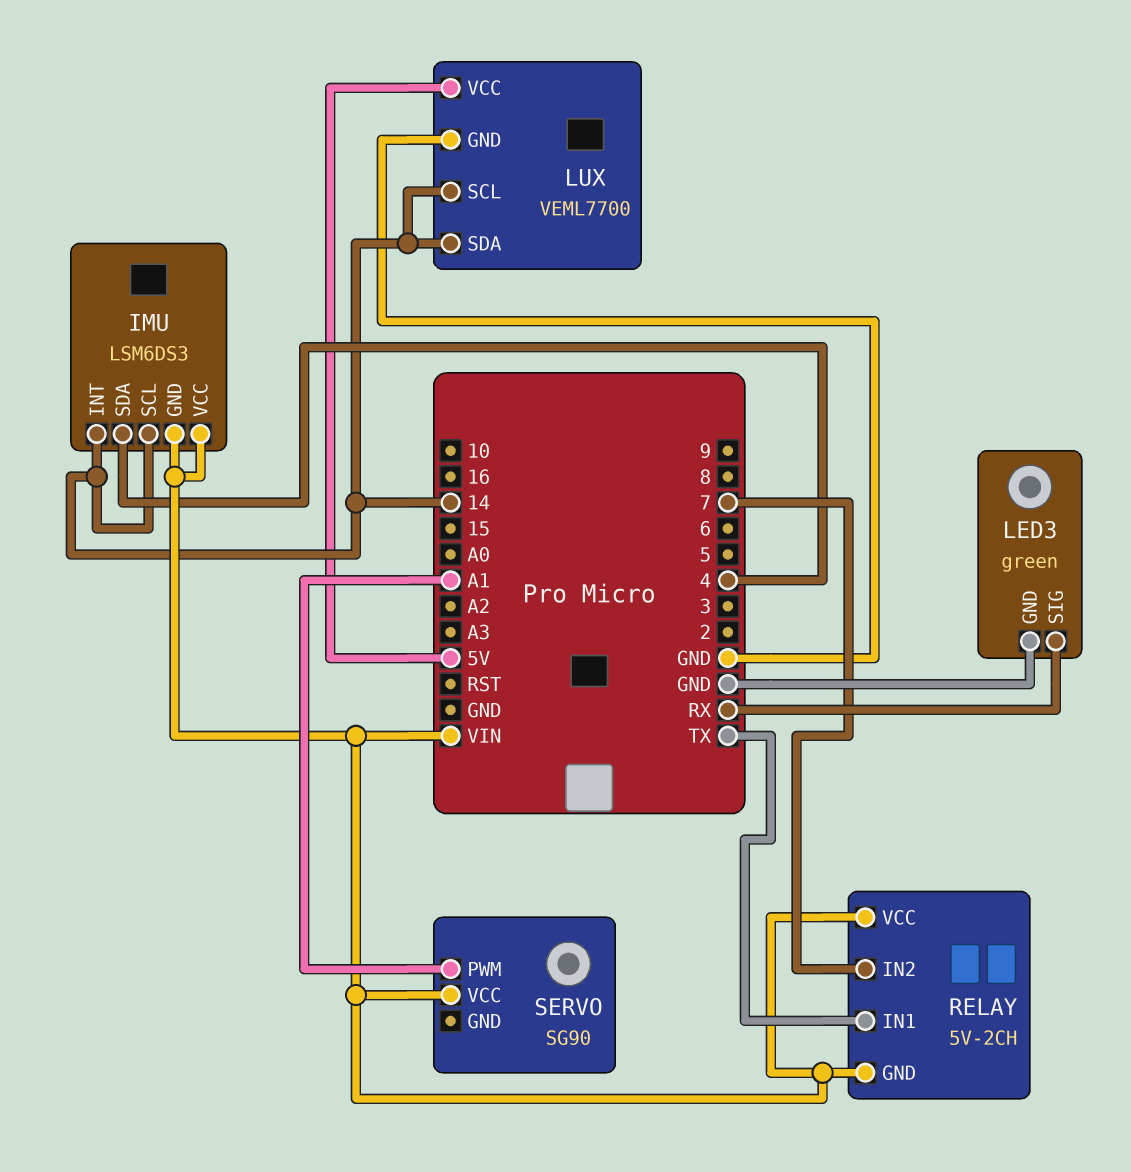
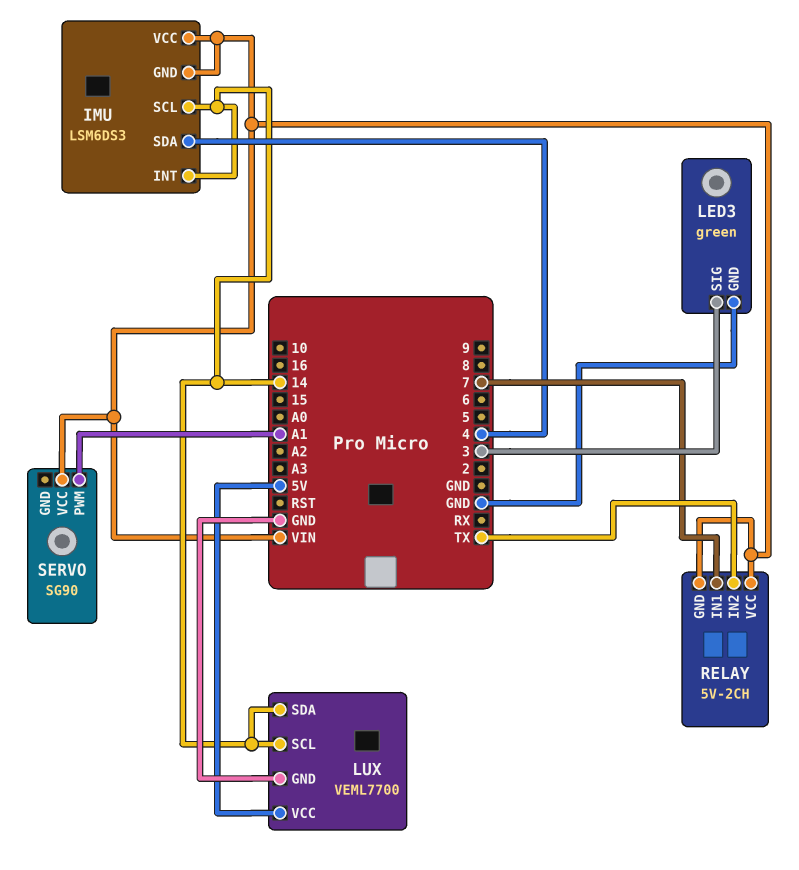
LED3 pin SIG: RX -> 3
RELAY pin IN1: TX -> 7
RELAY pin IN2: 7 -> TX

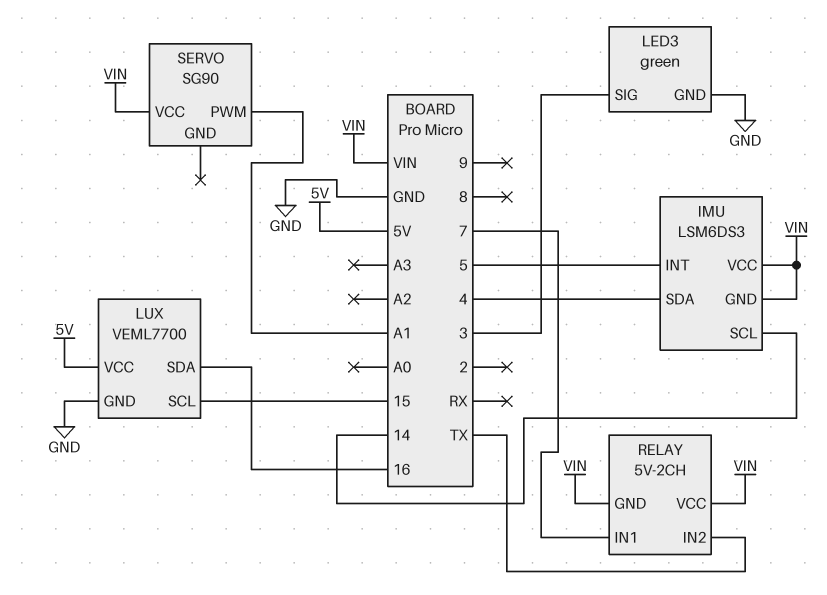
IMU pin INT: 14 -> 5
LUX pin SCL: 14 -> 15
LUX pin SDA: 14 -> 16

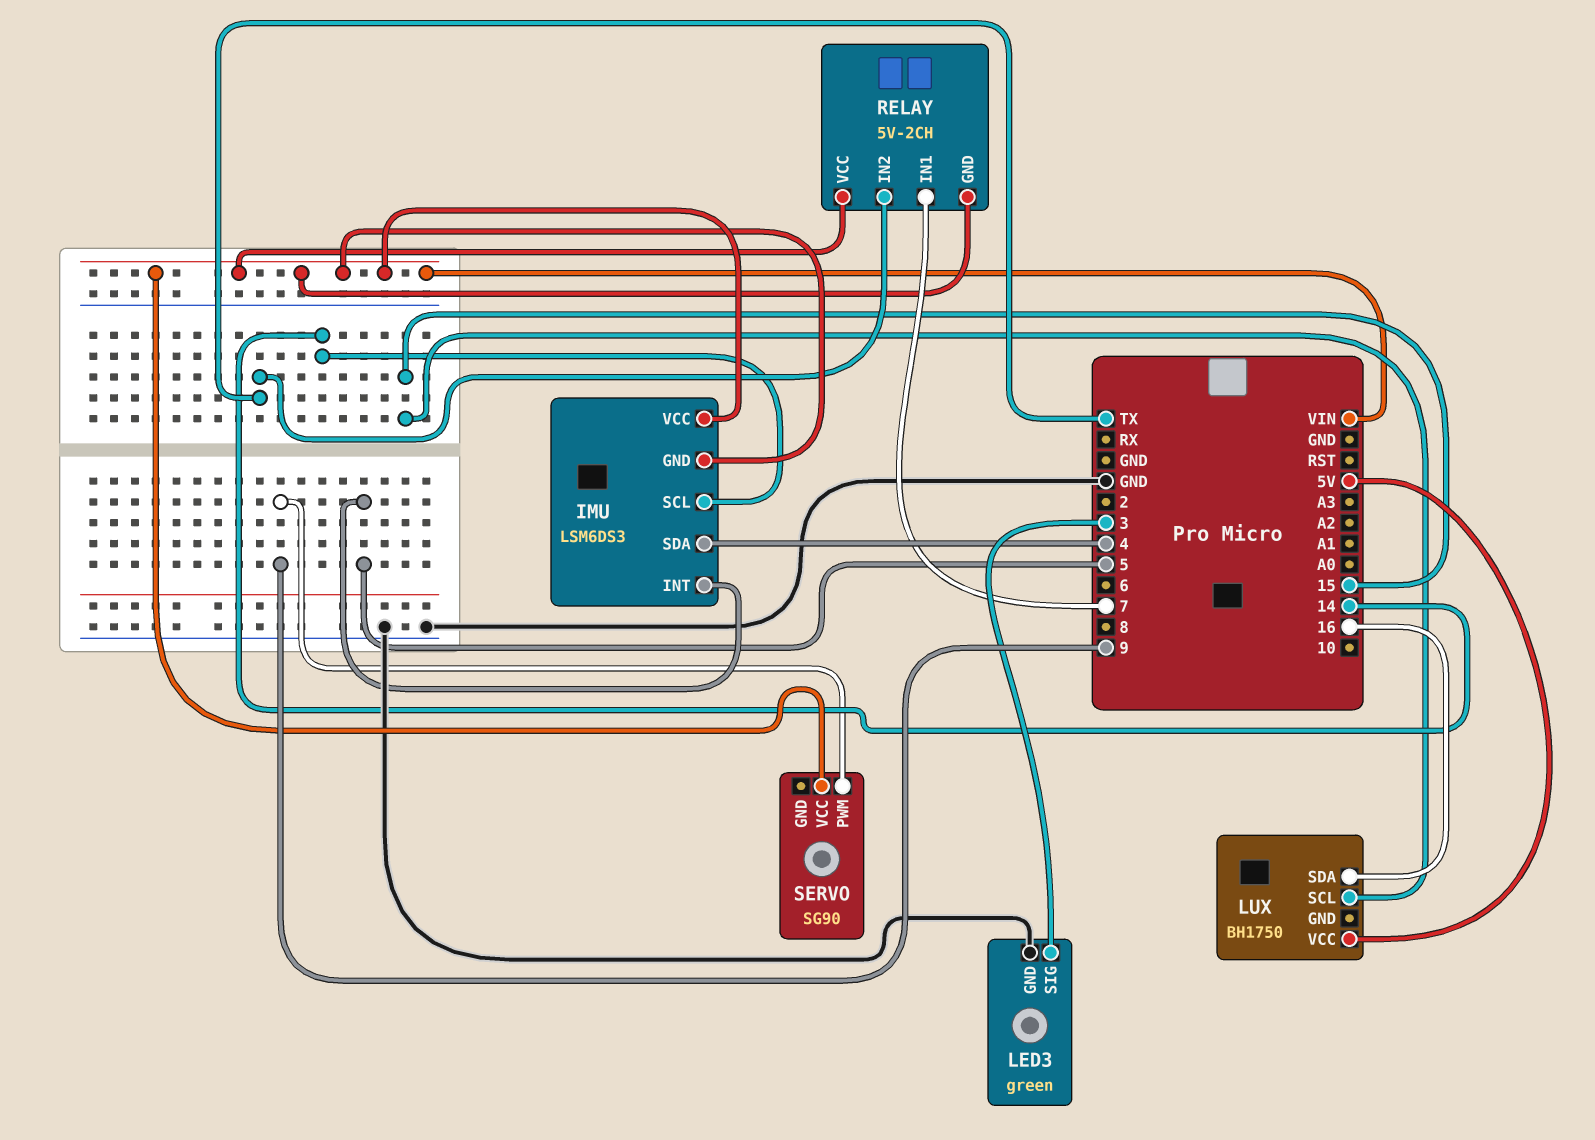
LUX: VEML7700 -> BH1750
LUX pin GND: GND -> none
SERVO pin PWM: A1 -> 9

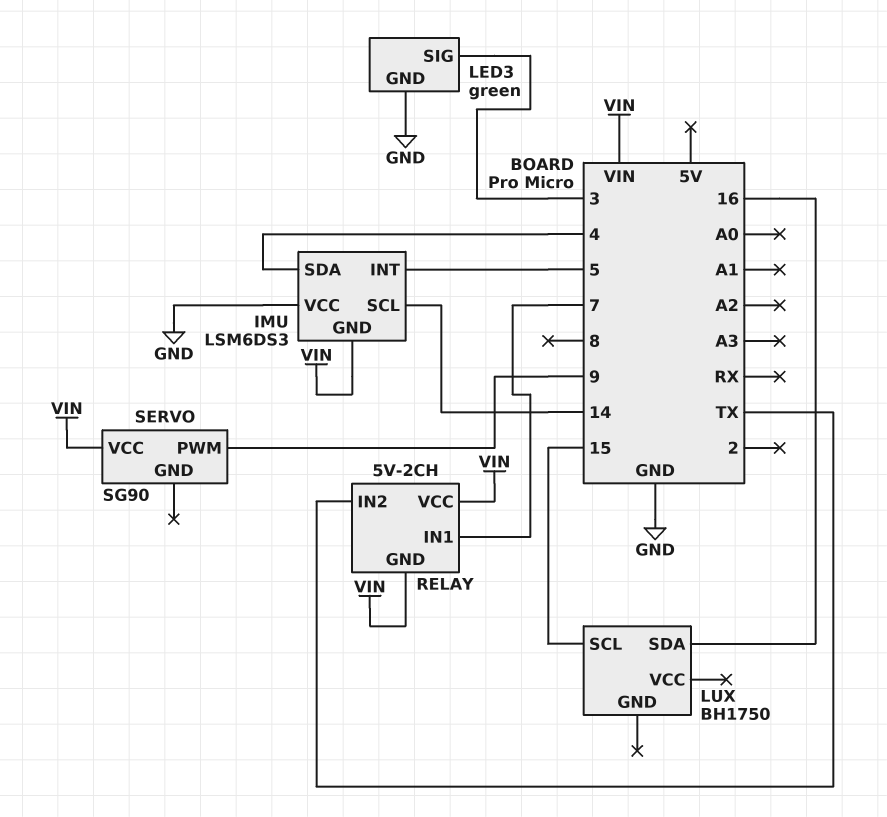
IMU pin VCC: VIN -> GND
LUX pin VCC: 5V -> none

